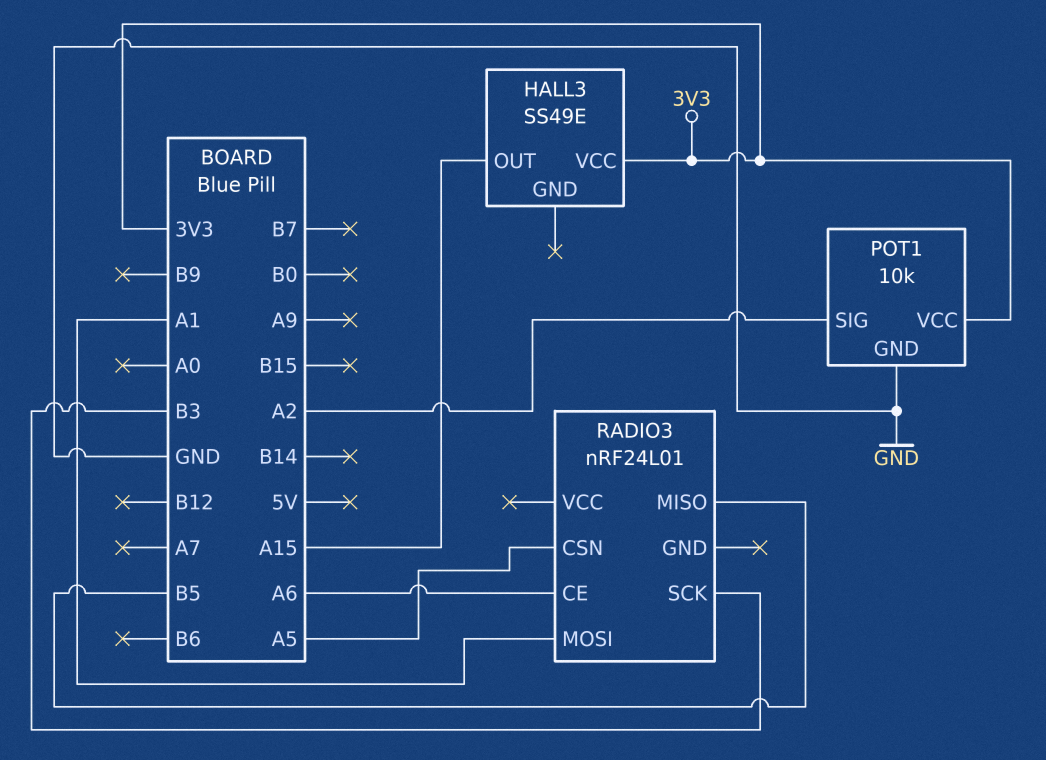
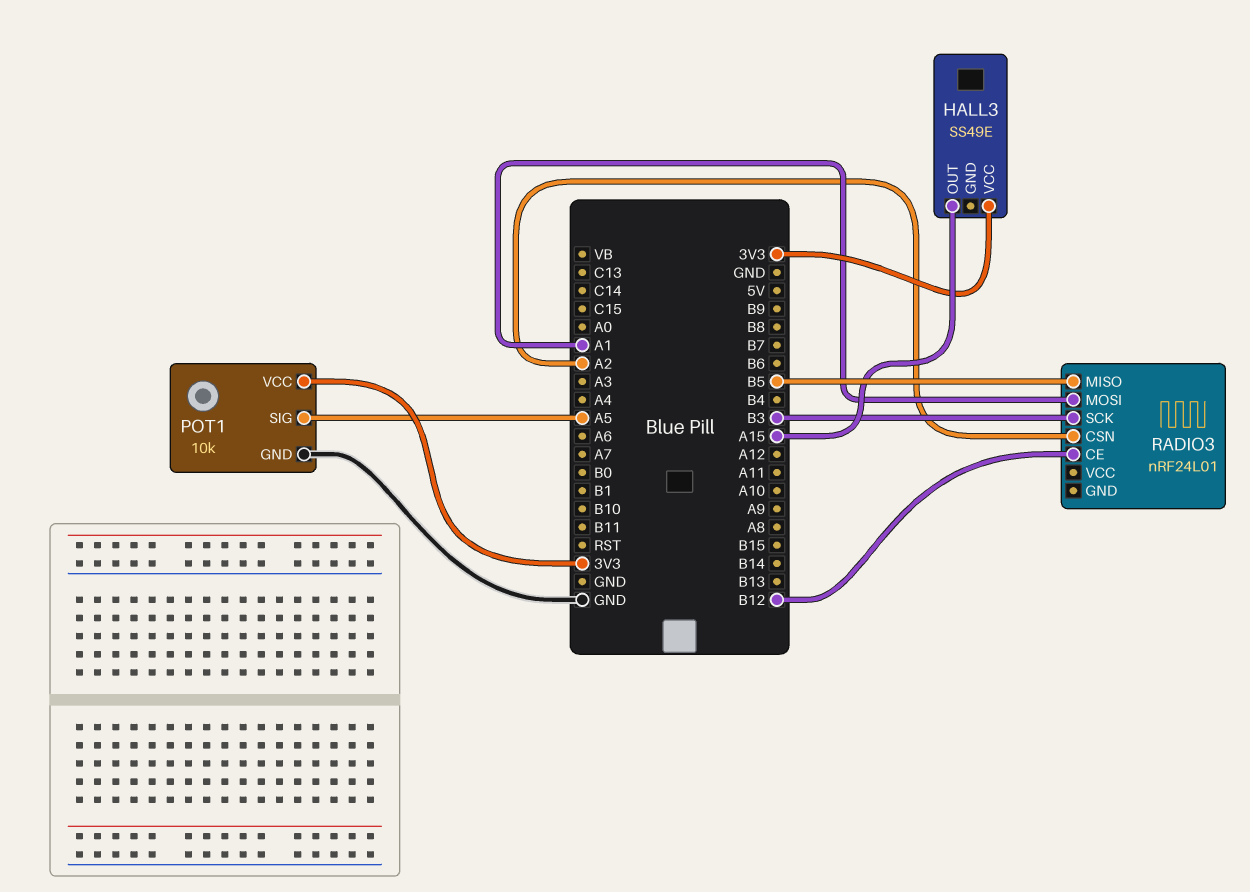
POT1 pin SIG: A2 -> A5
RADIO3 pin CE: A6 -> B12
RADIO3 pin CSN: A5 -> A2

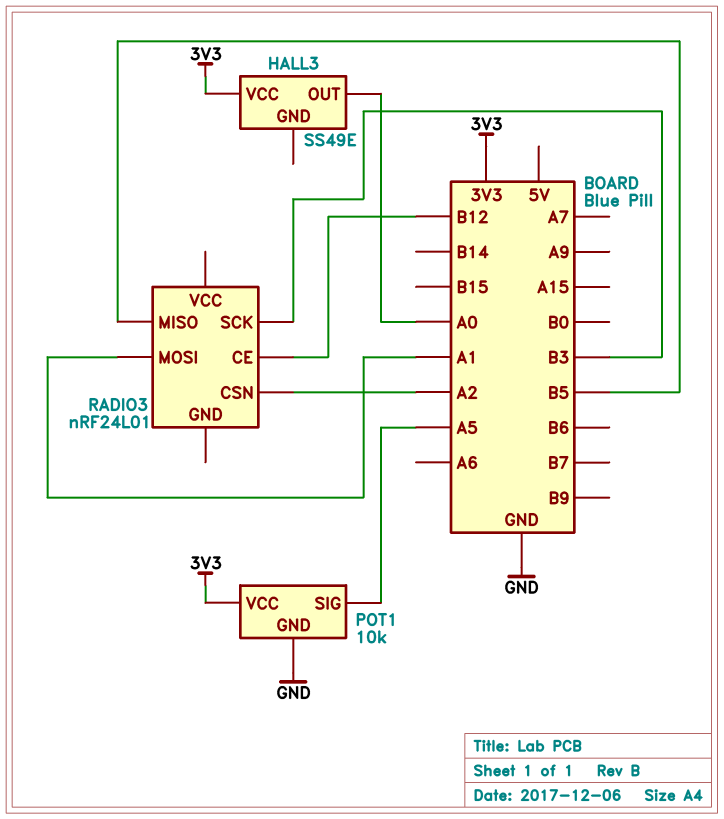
HALL3 pin OUT: A15 -> A0

